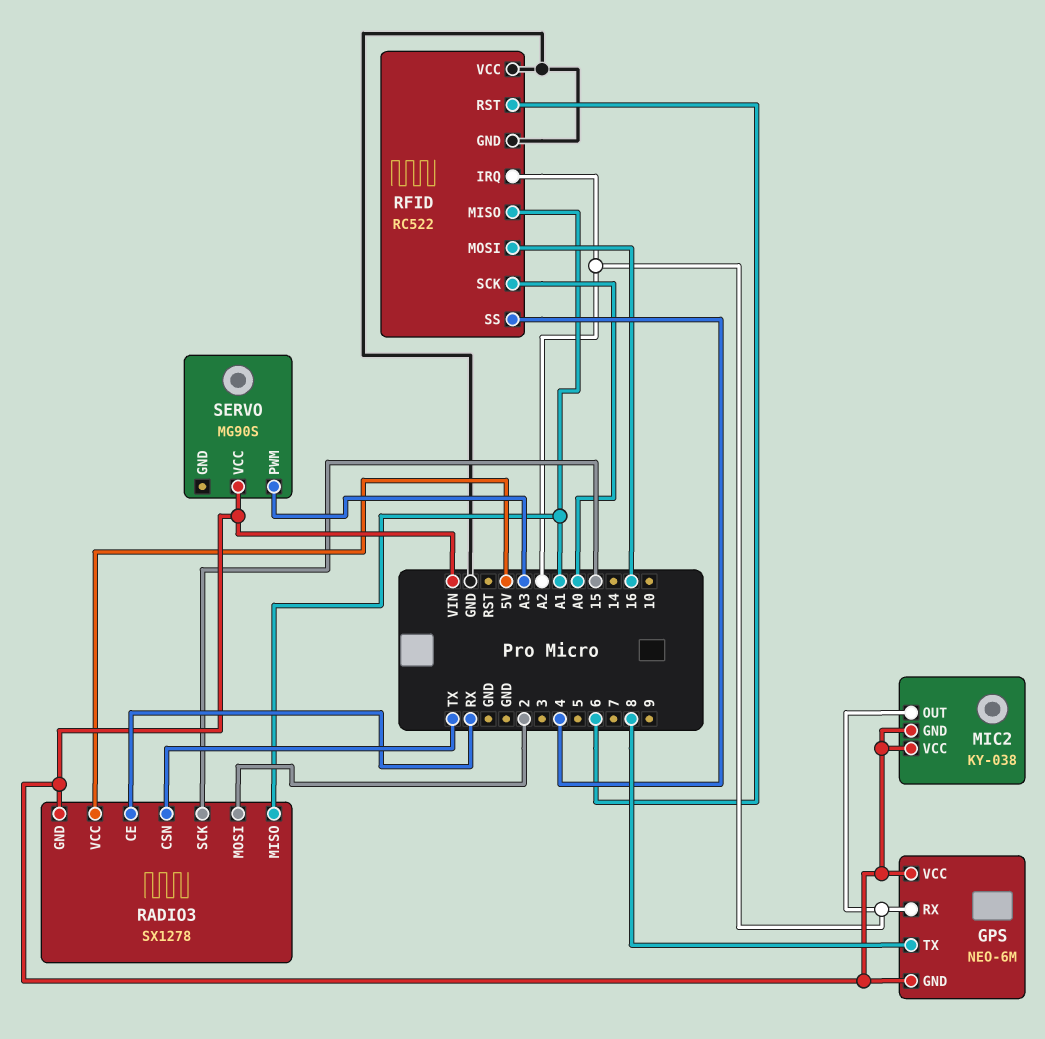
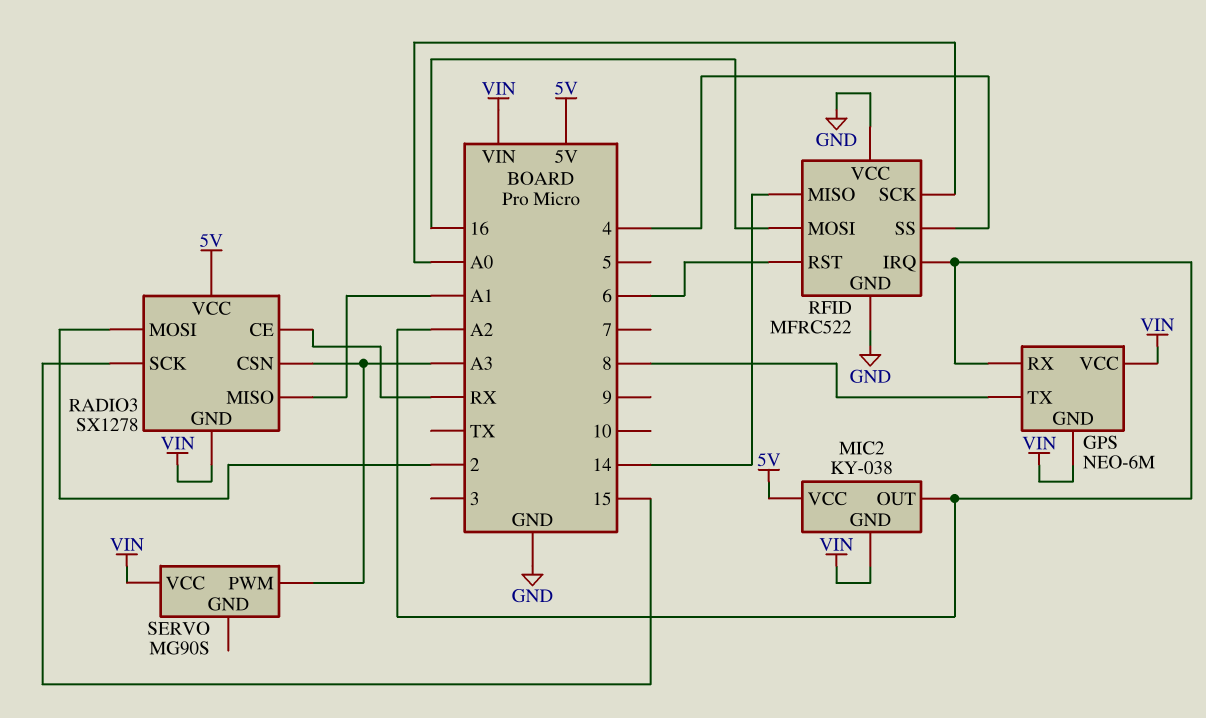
MIC2 pin VCC: VIN -> 5V
RADIO3 pin CSN: TX -> A3
RFID: RC522 -> MFRC522
RFID pin MISO: A1 -> 14

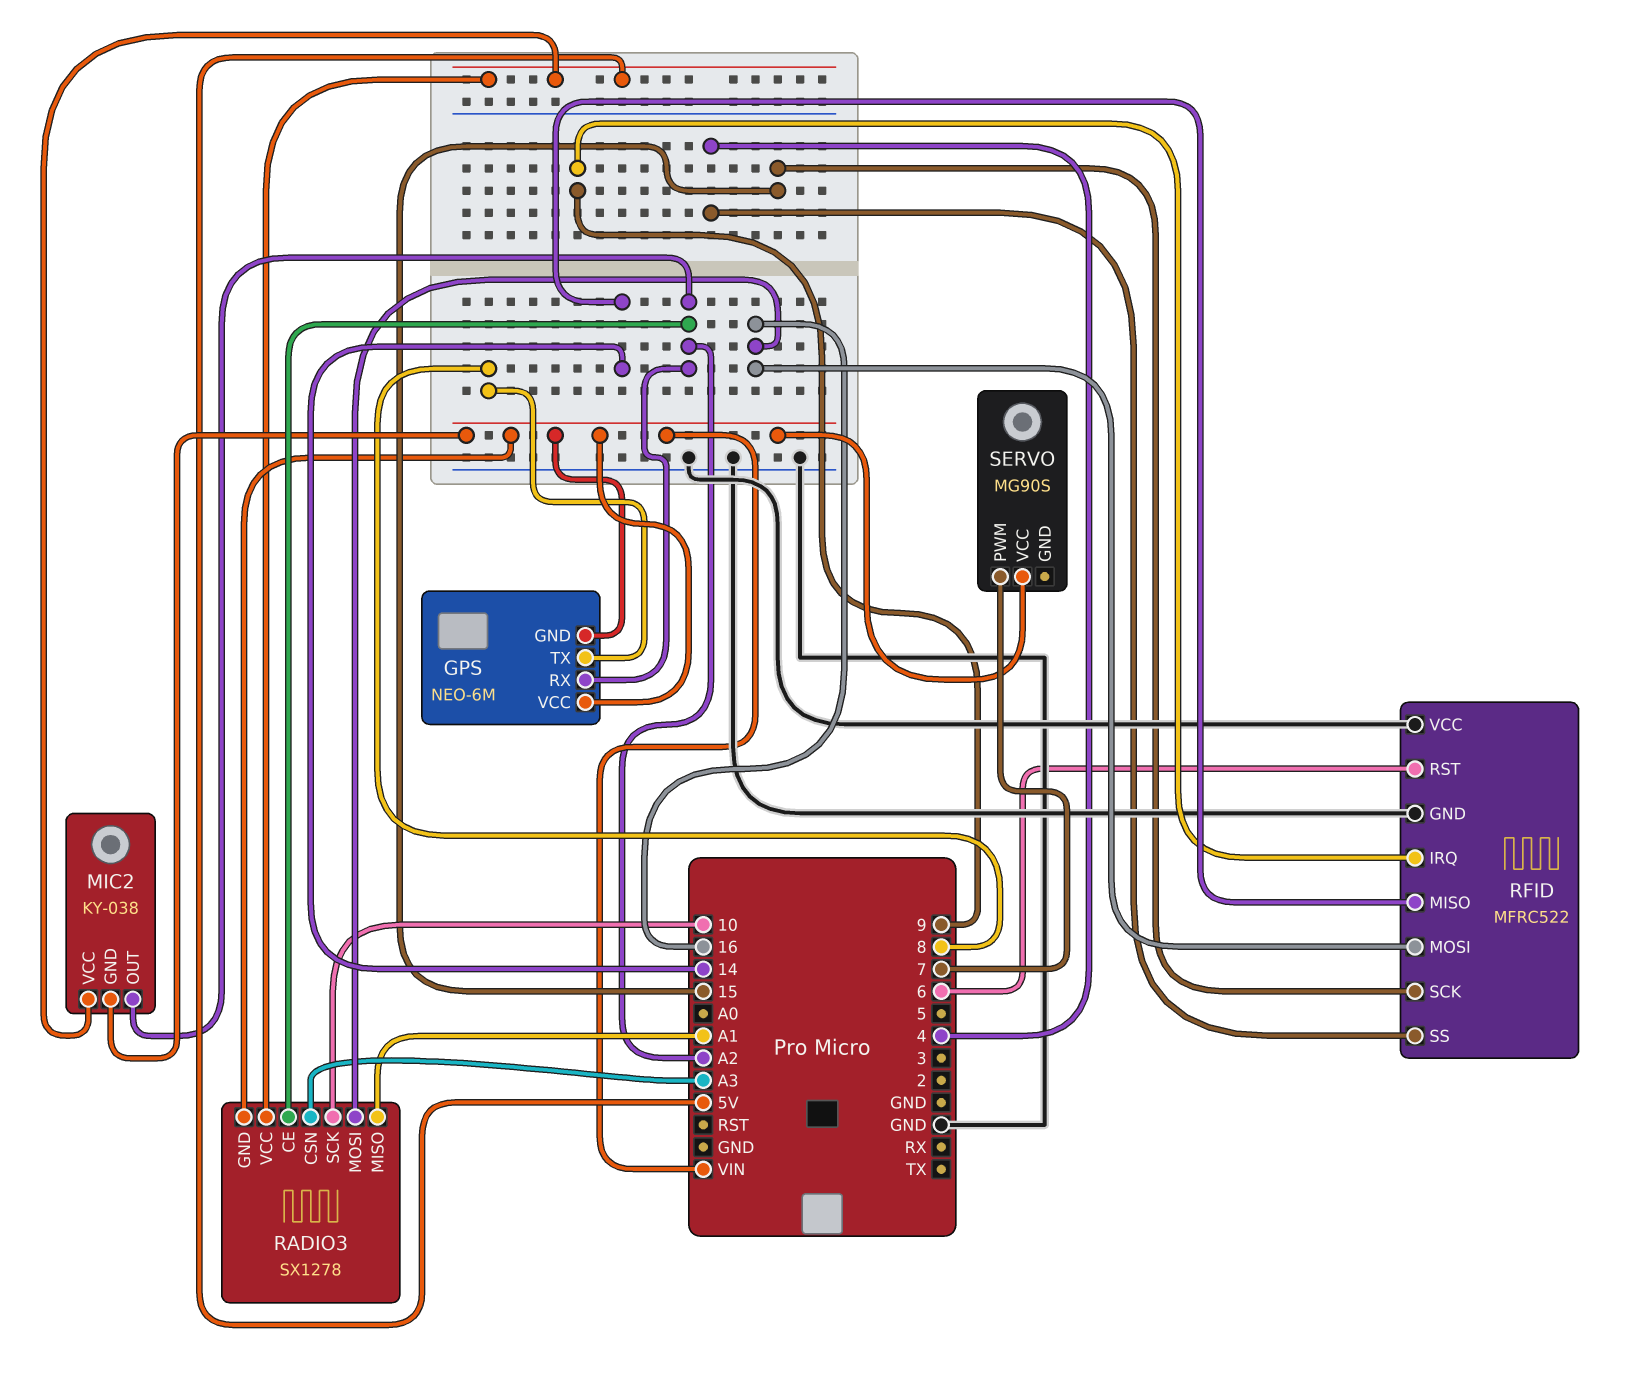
RADIO3 pin CE: RX -> A2
RADIO3 pin MOSI: 2 -> 16
RADIO3 pin SCK: 15 -> 10
RFID pin IRQ: A2 -> 9
RFID pin SCK: A0 -> 15
SERVO pin PWM: A3 -> 7

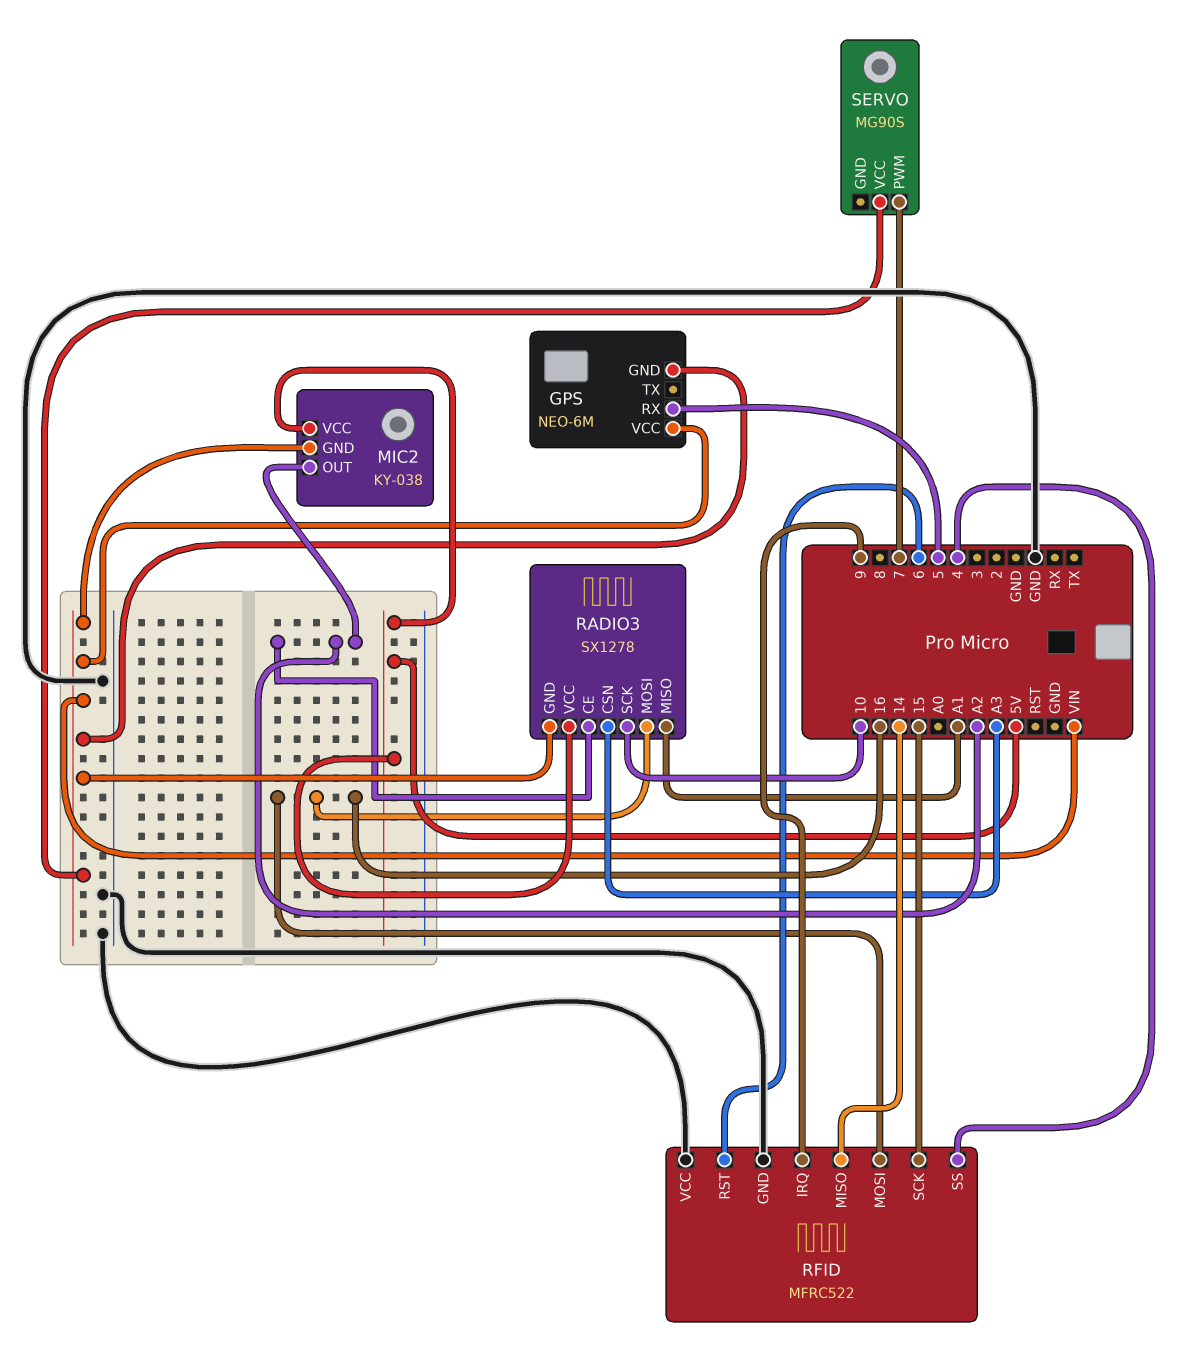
GPS pin RX: A2 -> 5
GPS pin TX: 8 -> none

